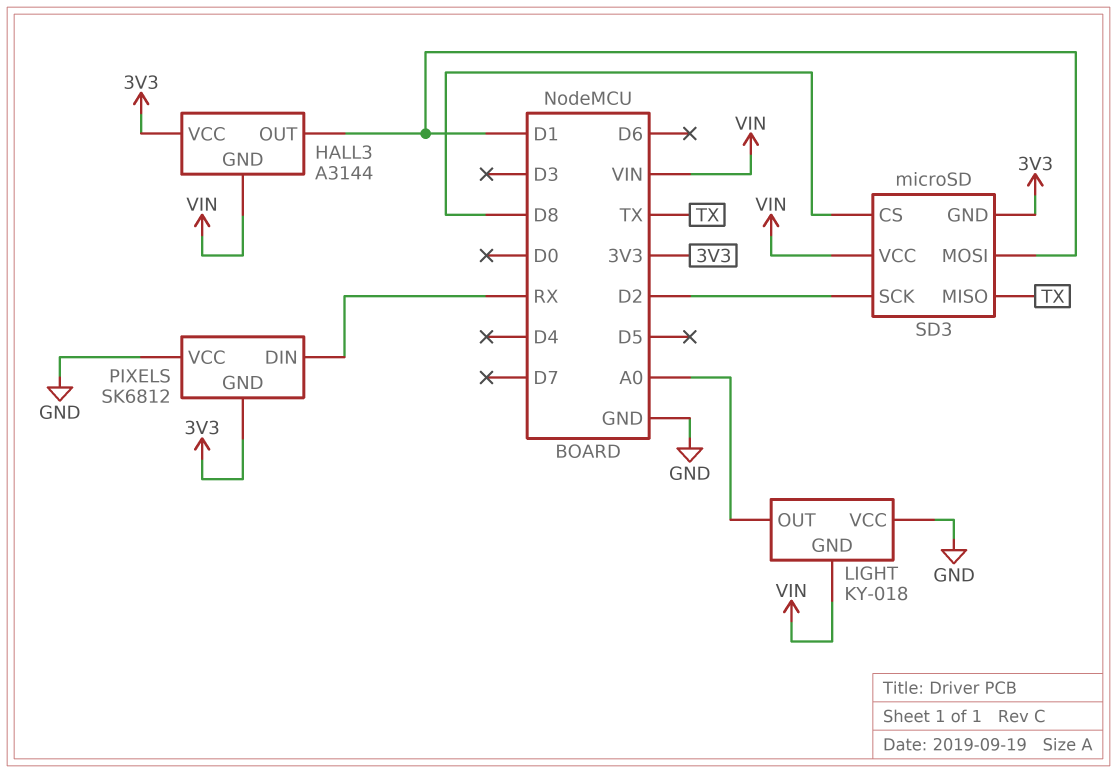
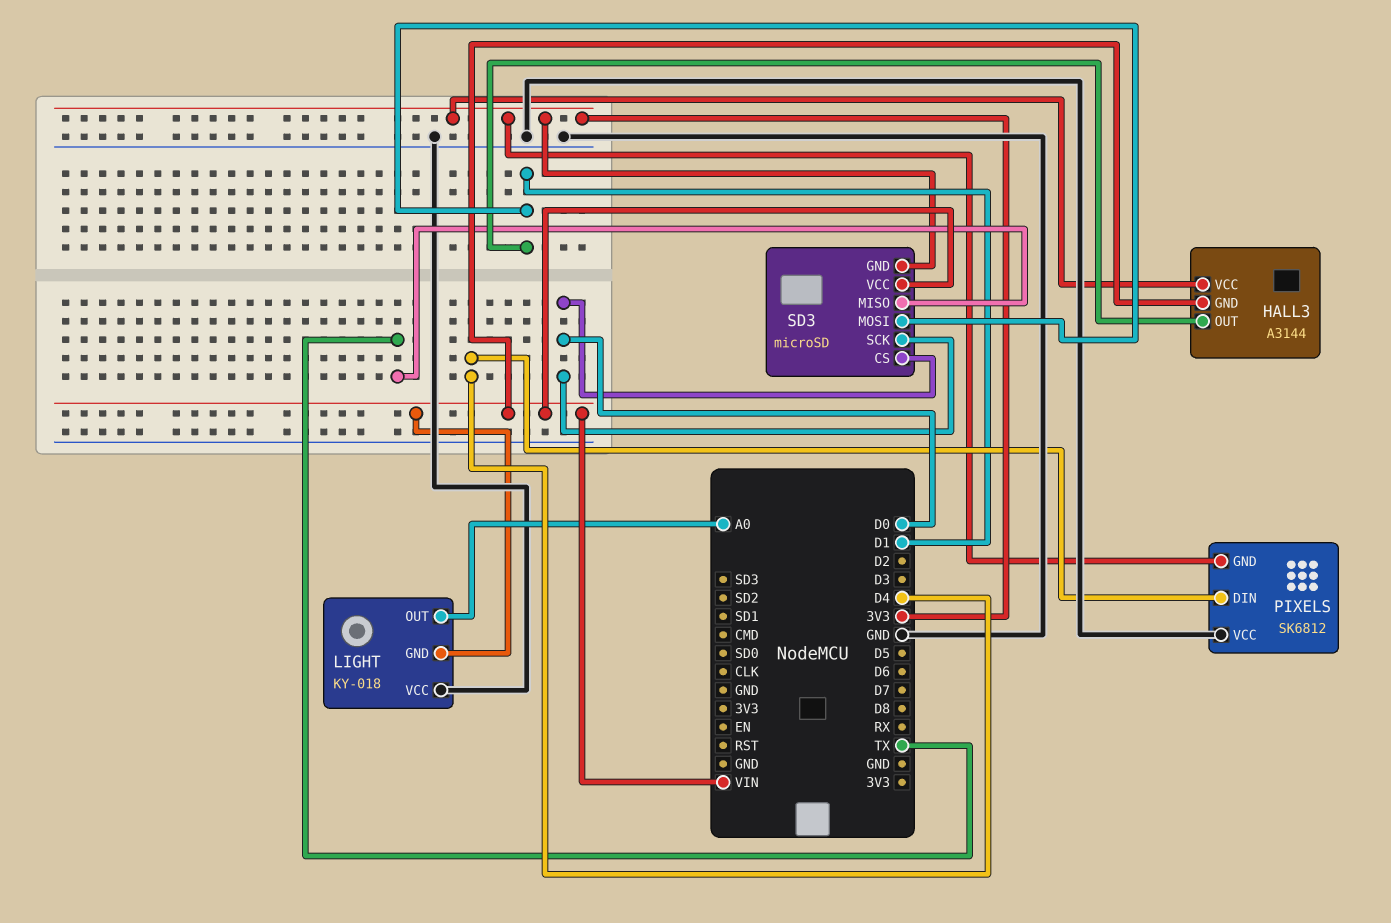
PIXELS pin DIN: RX -> D4
SD3 pin CS: D8 -> D0
SD3 pin SCK: D2 -> D0

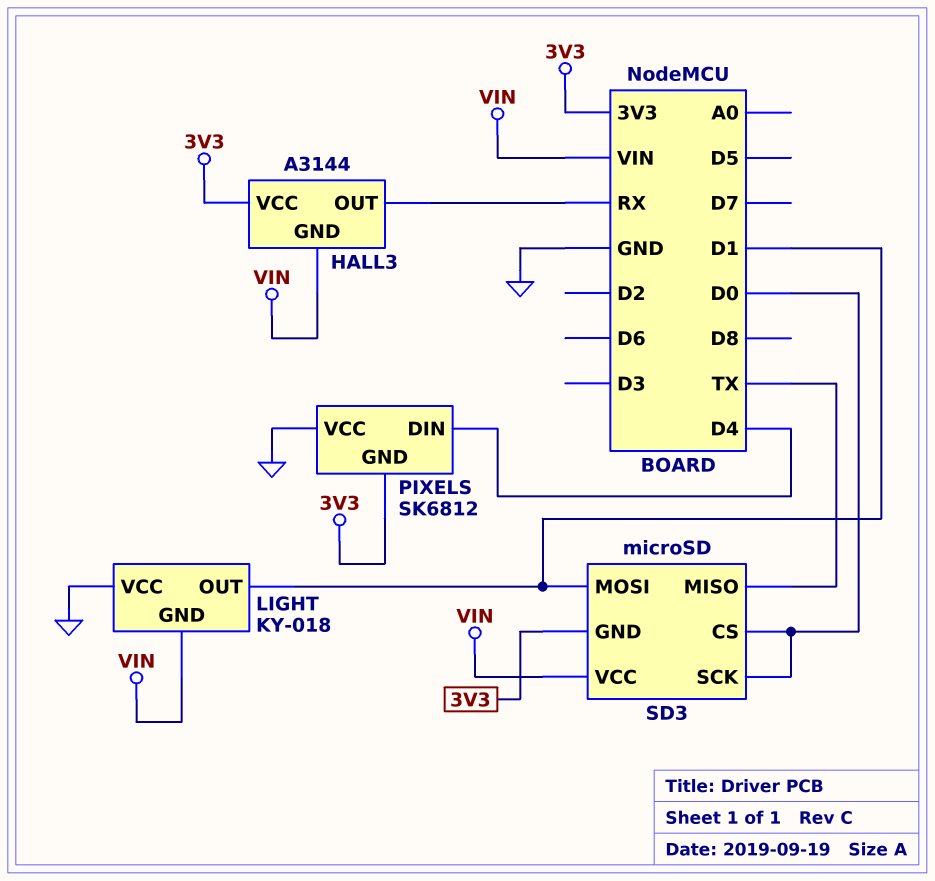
HALL3 pin OUT: D1 -> RX
LIGHT pin OUT: A0 -> D1

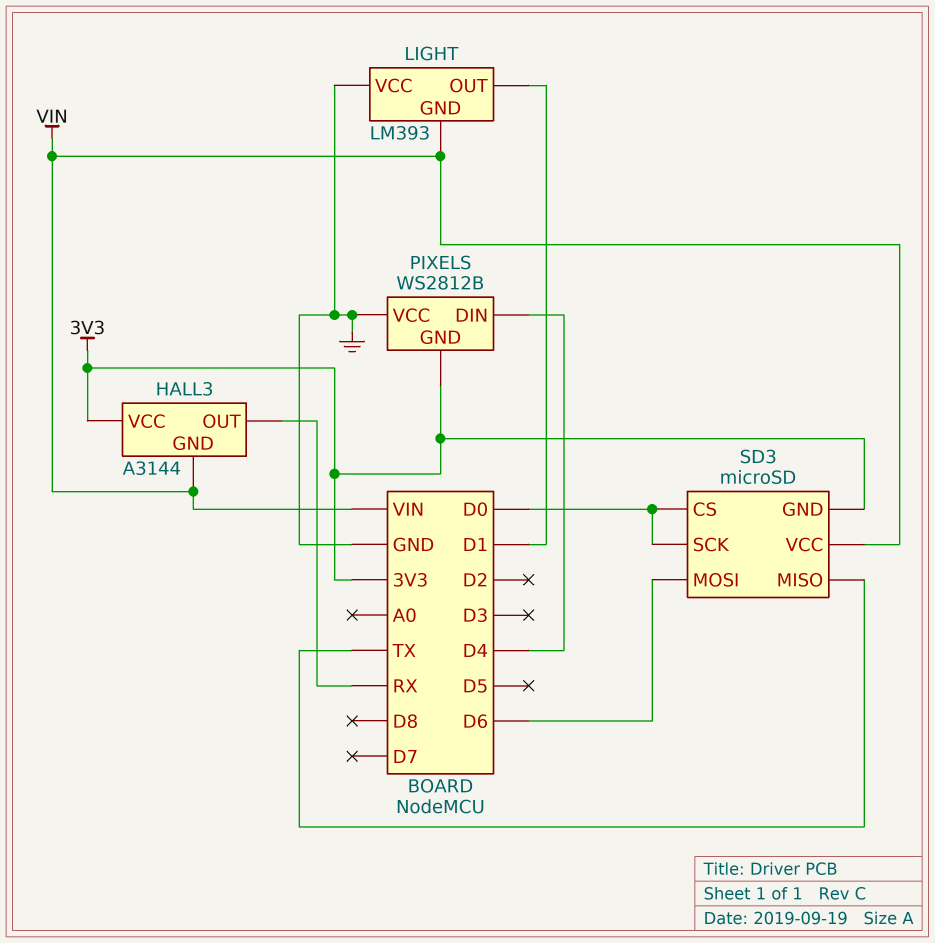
LIGHT: KY-018 -> LM393
PIXELS: SK6812 -> WS2812B
SD3 pin MOSI: D1 -> D6

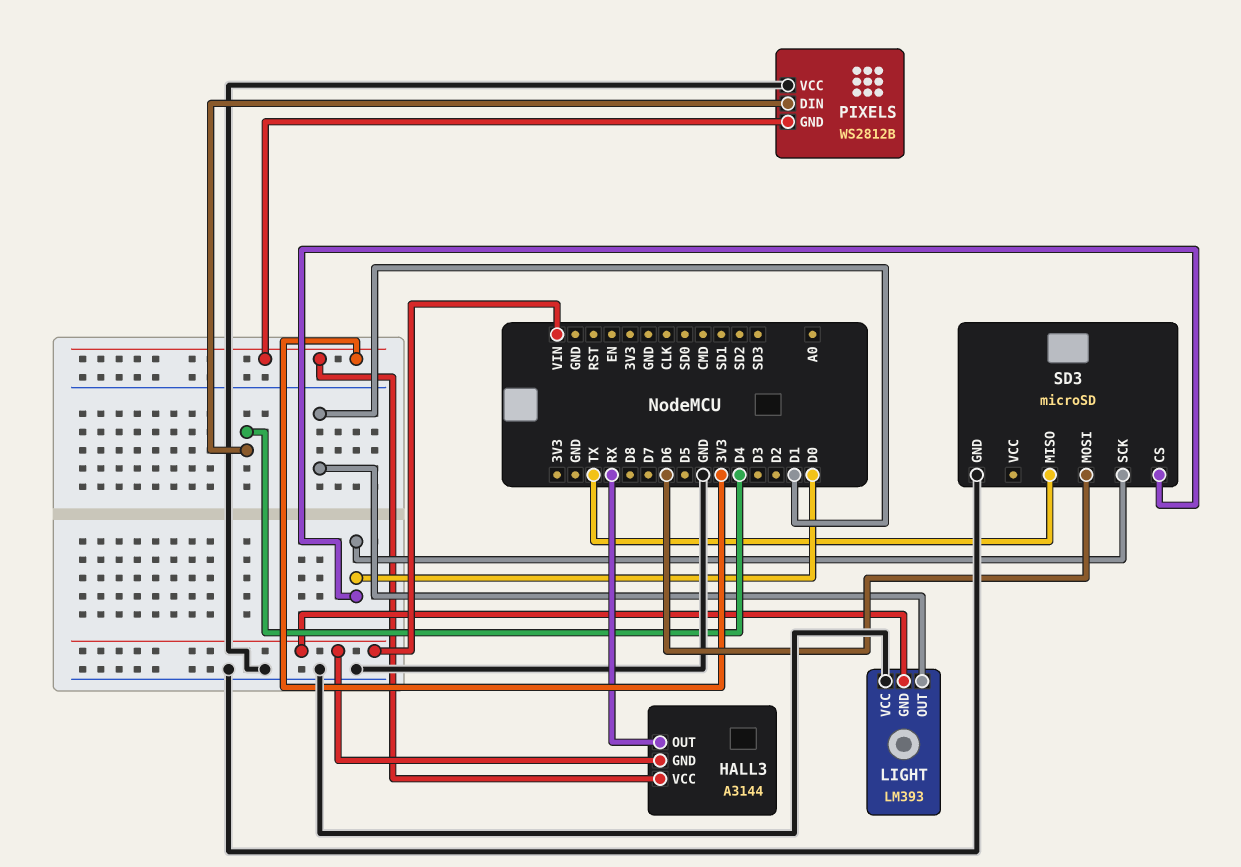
SD3 pin GND: 3V3 -> GND
SD3 pin VCC: VIN -> none

